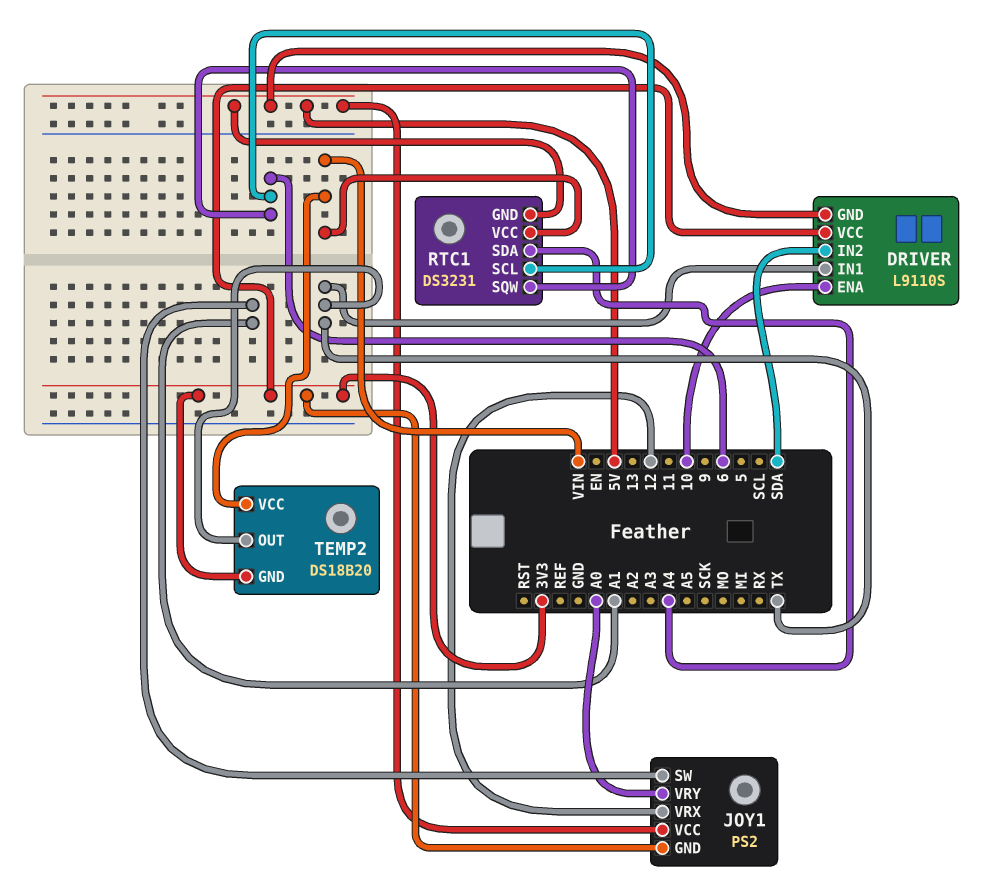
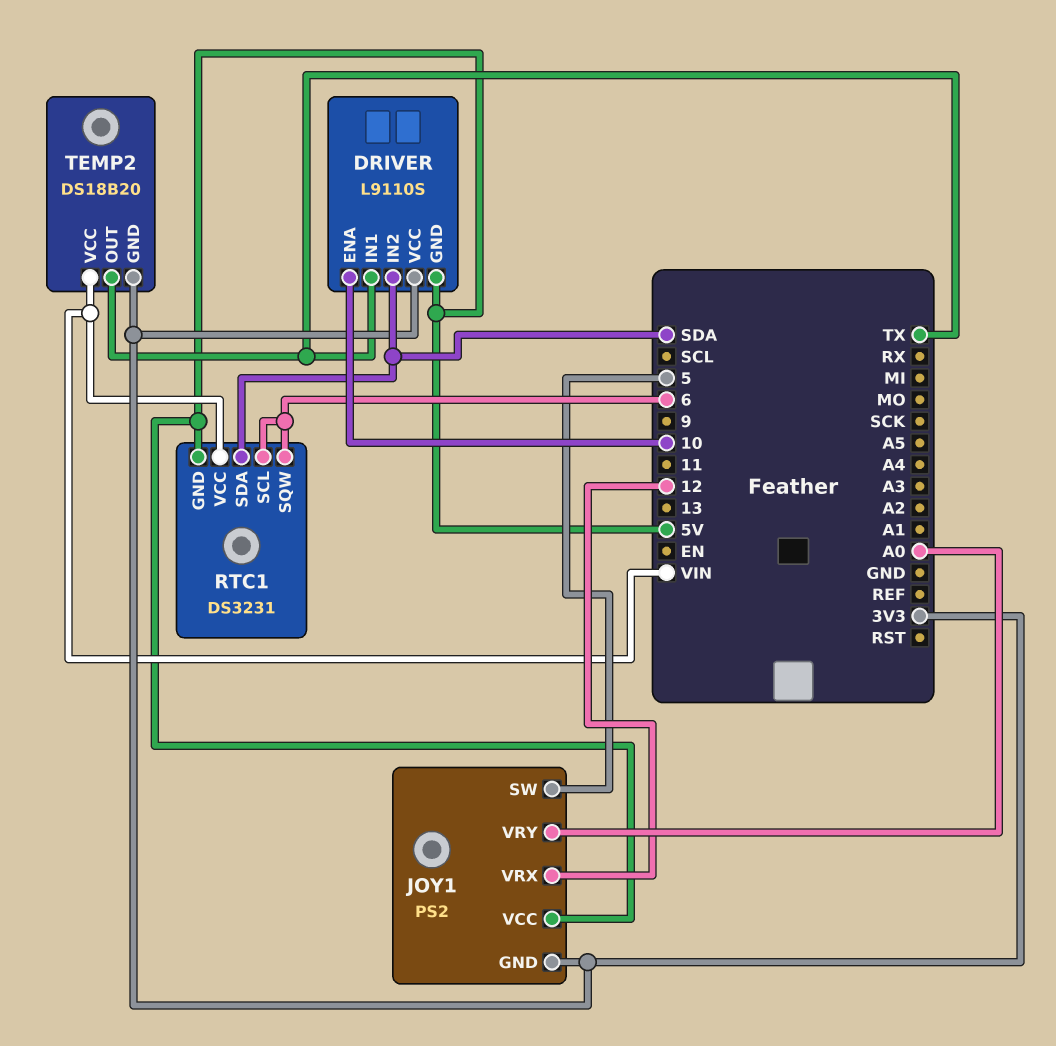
JOY1 pin SW: A1 -> 5
RTC1 pin SDA: A4 -> SDA

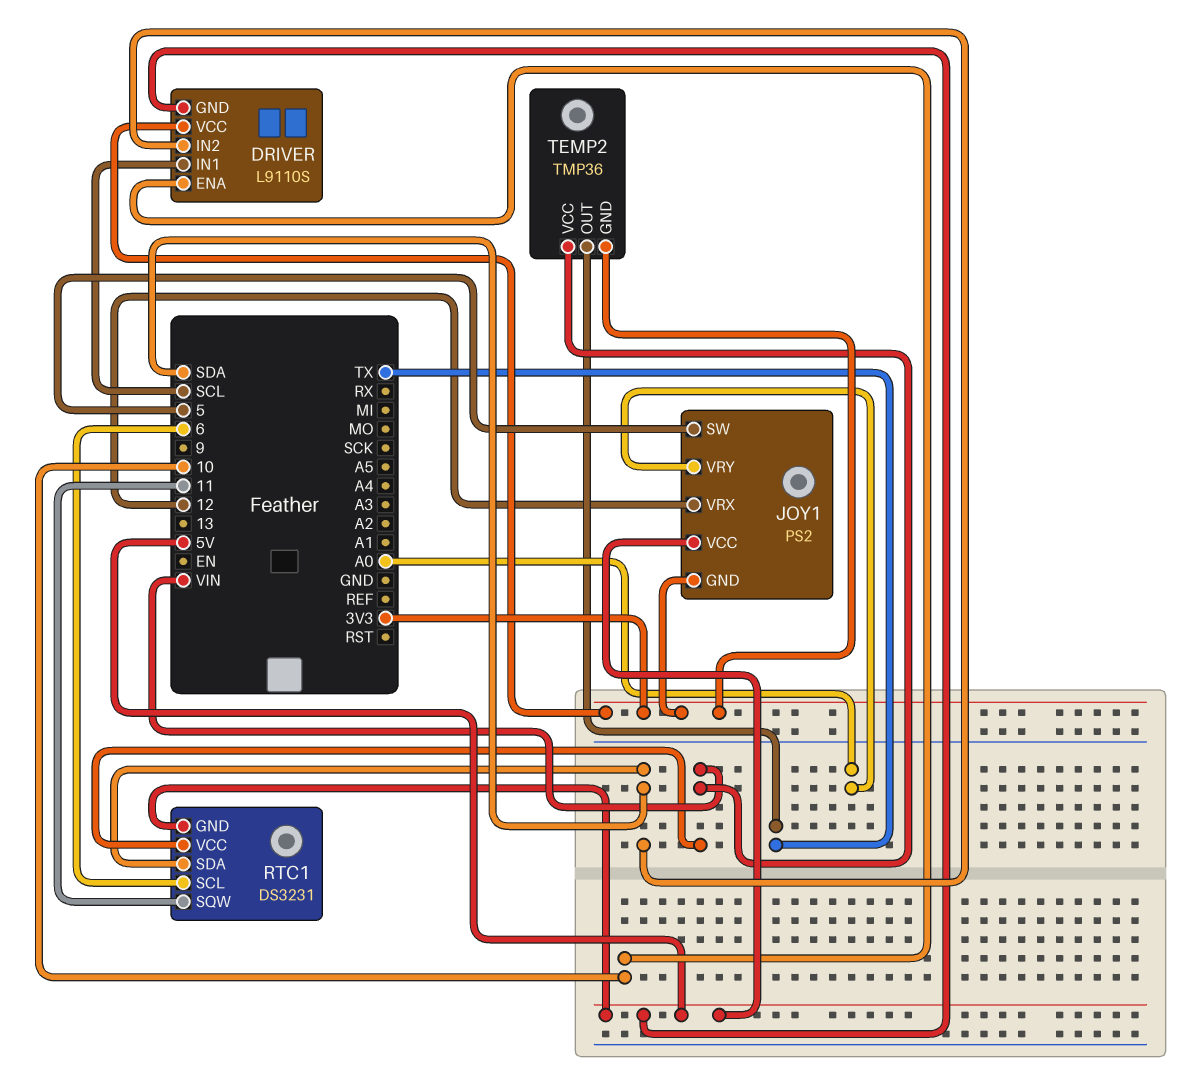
DRIVER pin IN1: TX -> SCL
RTC1 pin SQW: 6 -> 11
TEMP2: DS18B20 -> TMP36

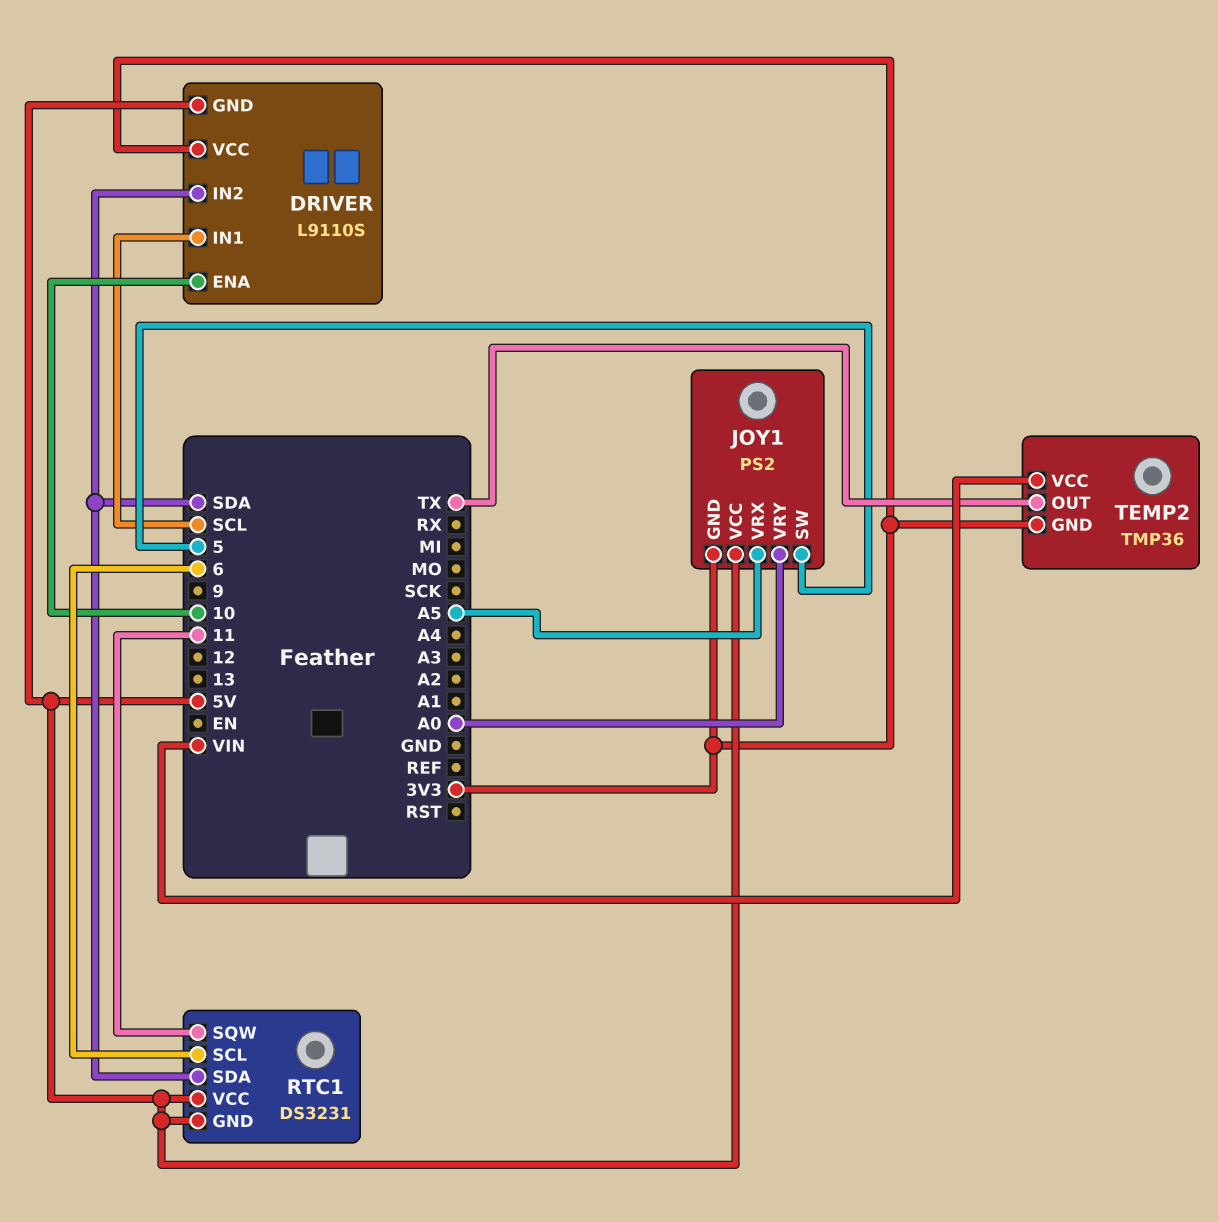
JOY1 pin VRX: 12 -> A5
RTC1 pin VCC: VIN -> 5V

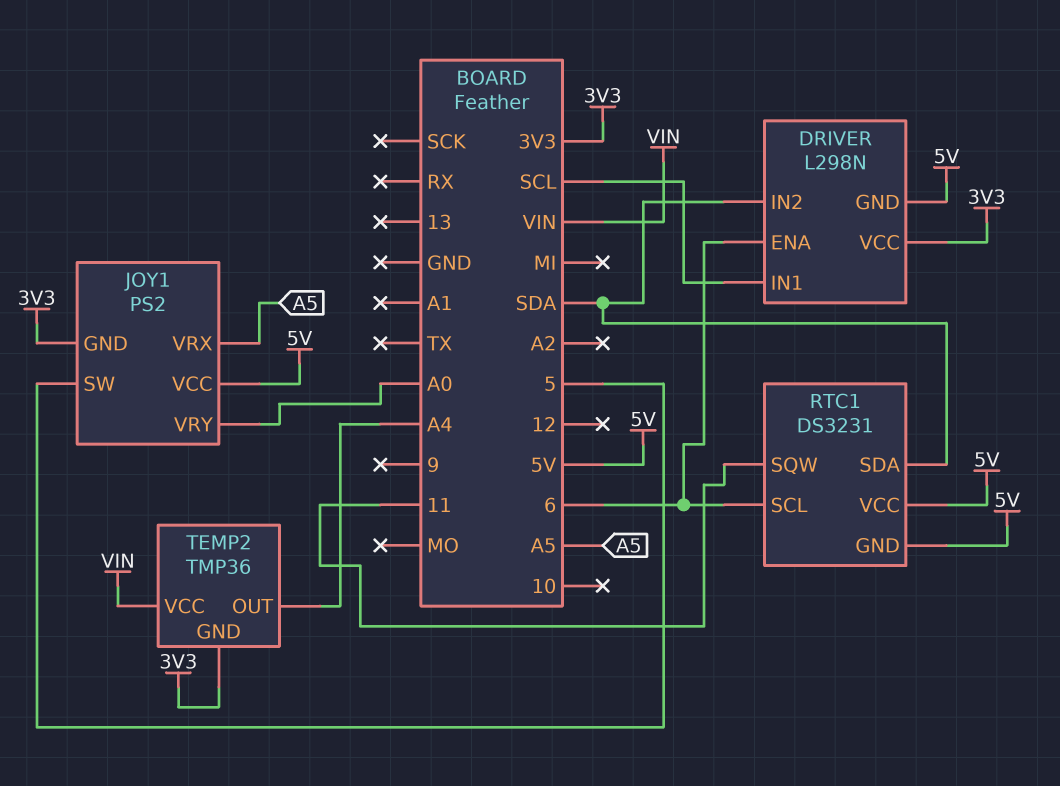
DRIVER: L9110S -> L298N
DRIVER pin ENA: 10 -> 6
TEMP2 pin OUT: TX -> A4

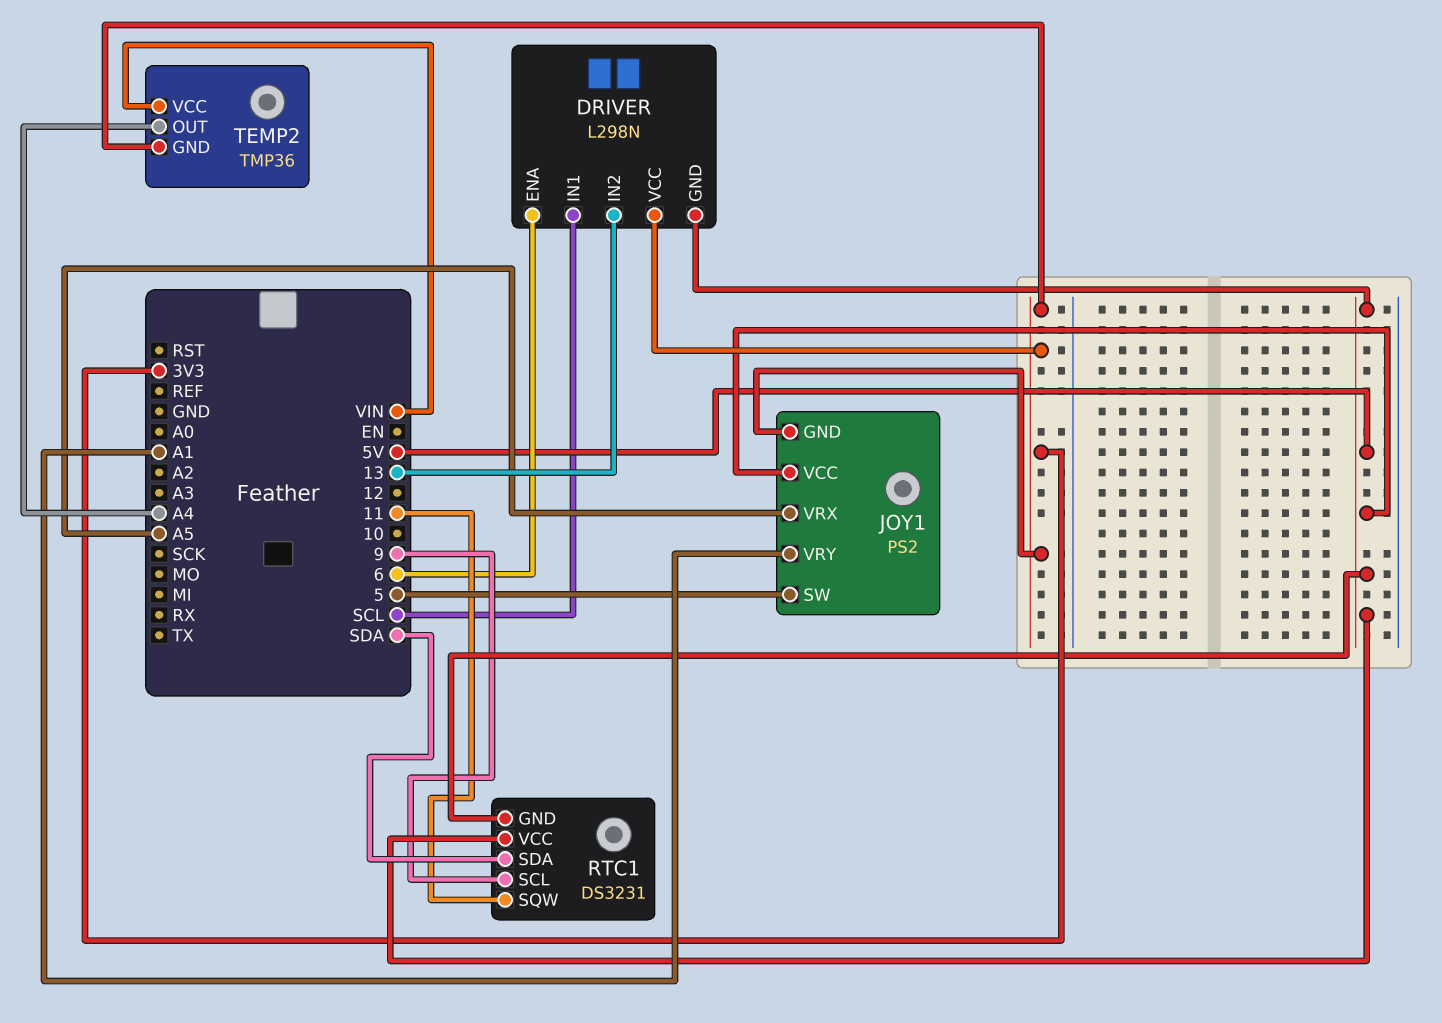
DRIVER pin IN2: SDA -> 13
JOY1 pin VRY: A0 -> A1
RTC1 pin SCL: 6 -> 9

